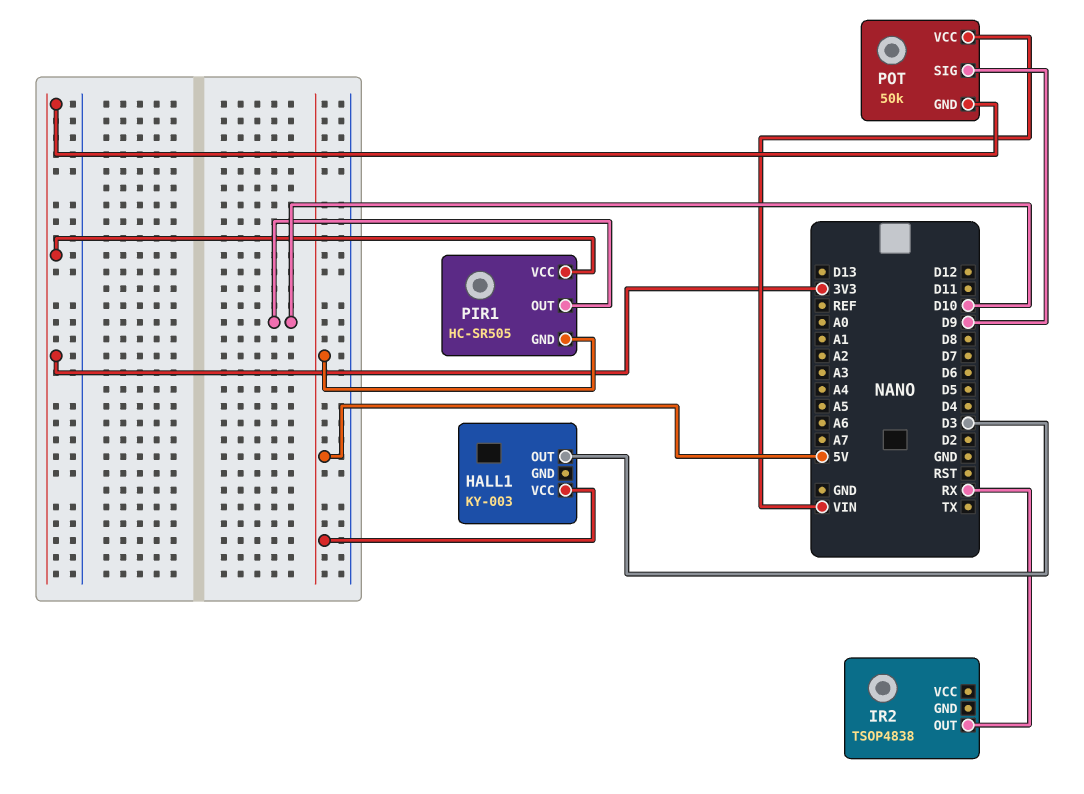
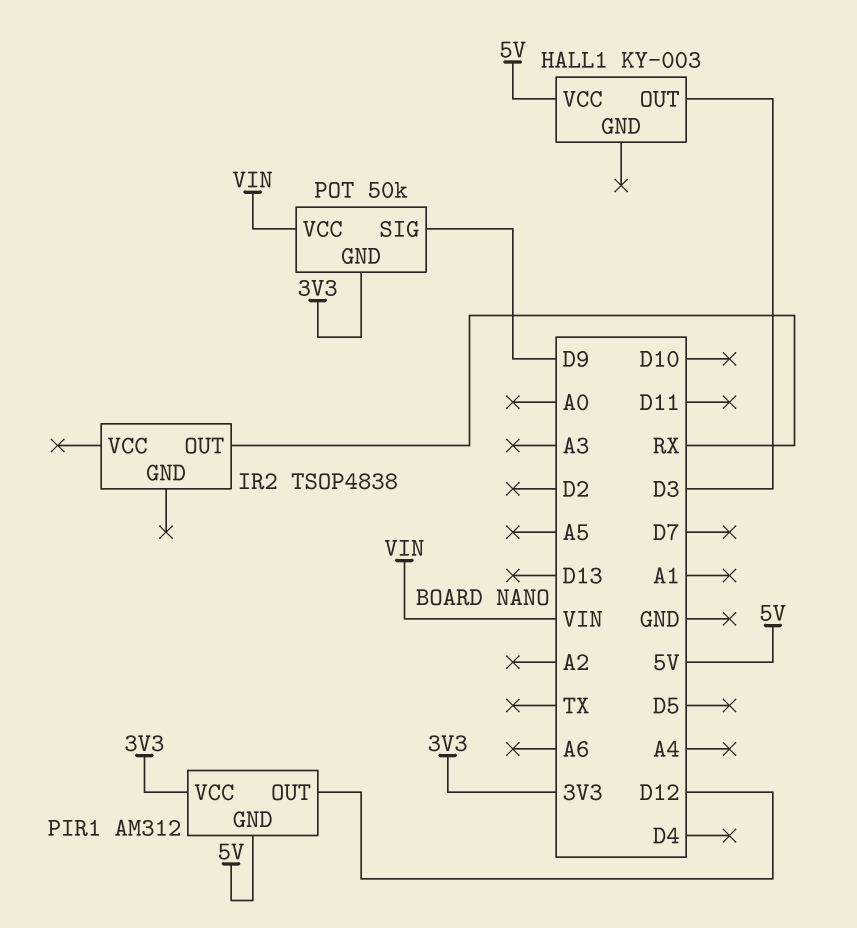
PIR1: HC-SR505 -> AM312
PIR1 pin OUT: D10 -> D12

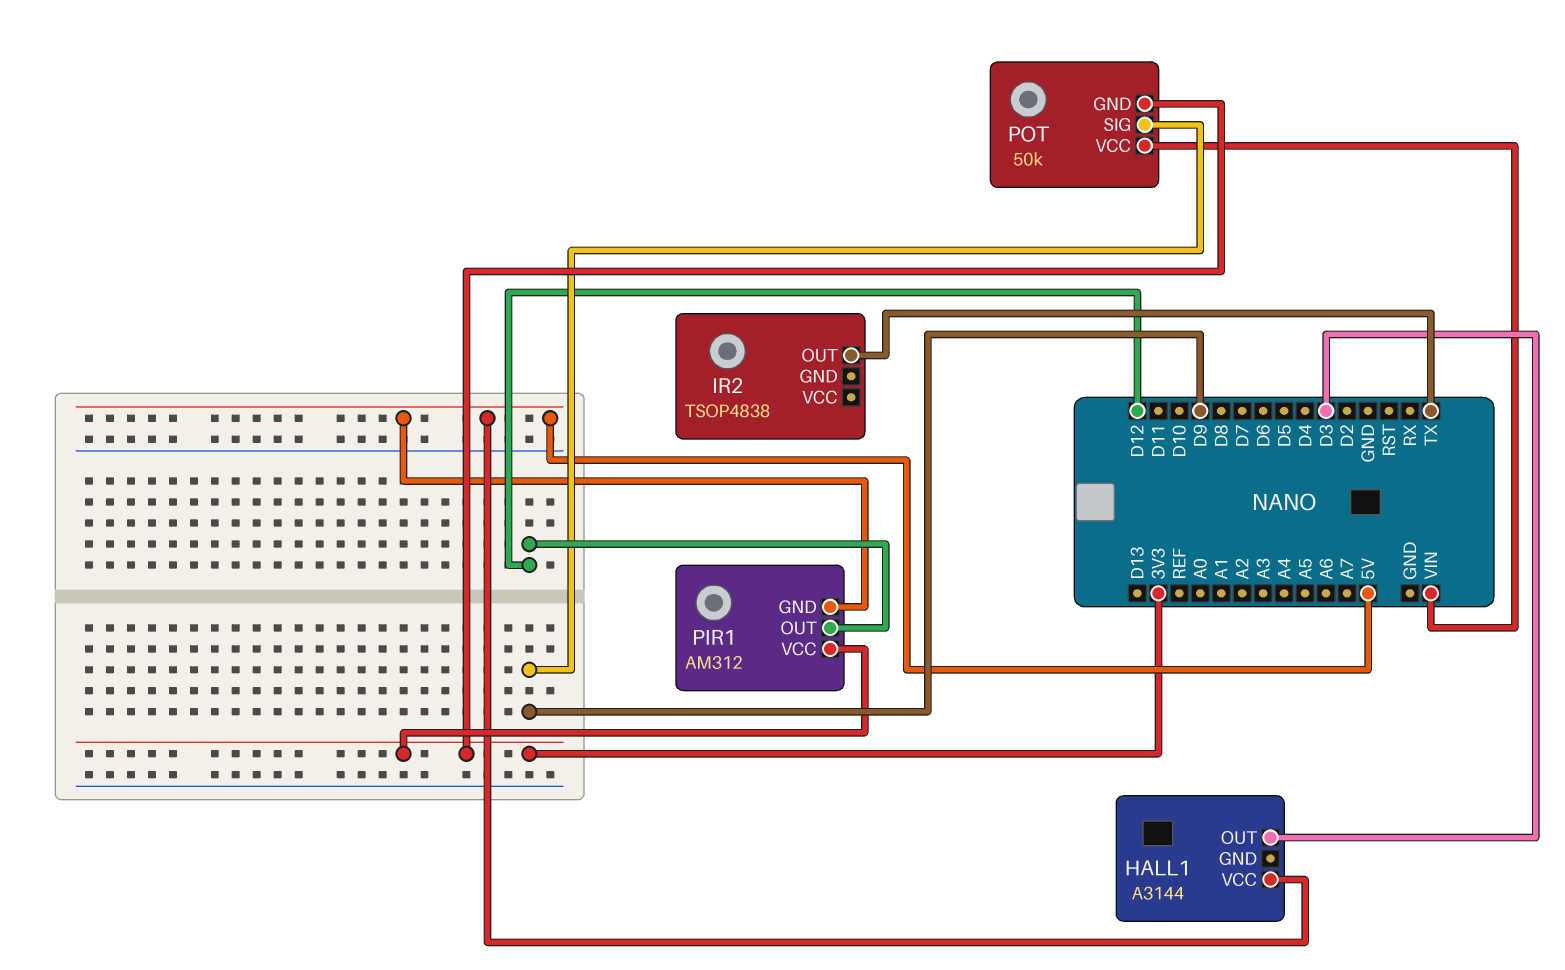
HALL1: KY-003 -> A3144
IR2 pin OUT: RX -> TX

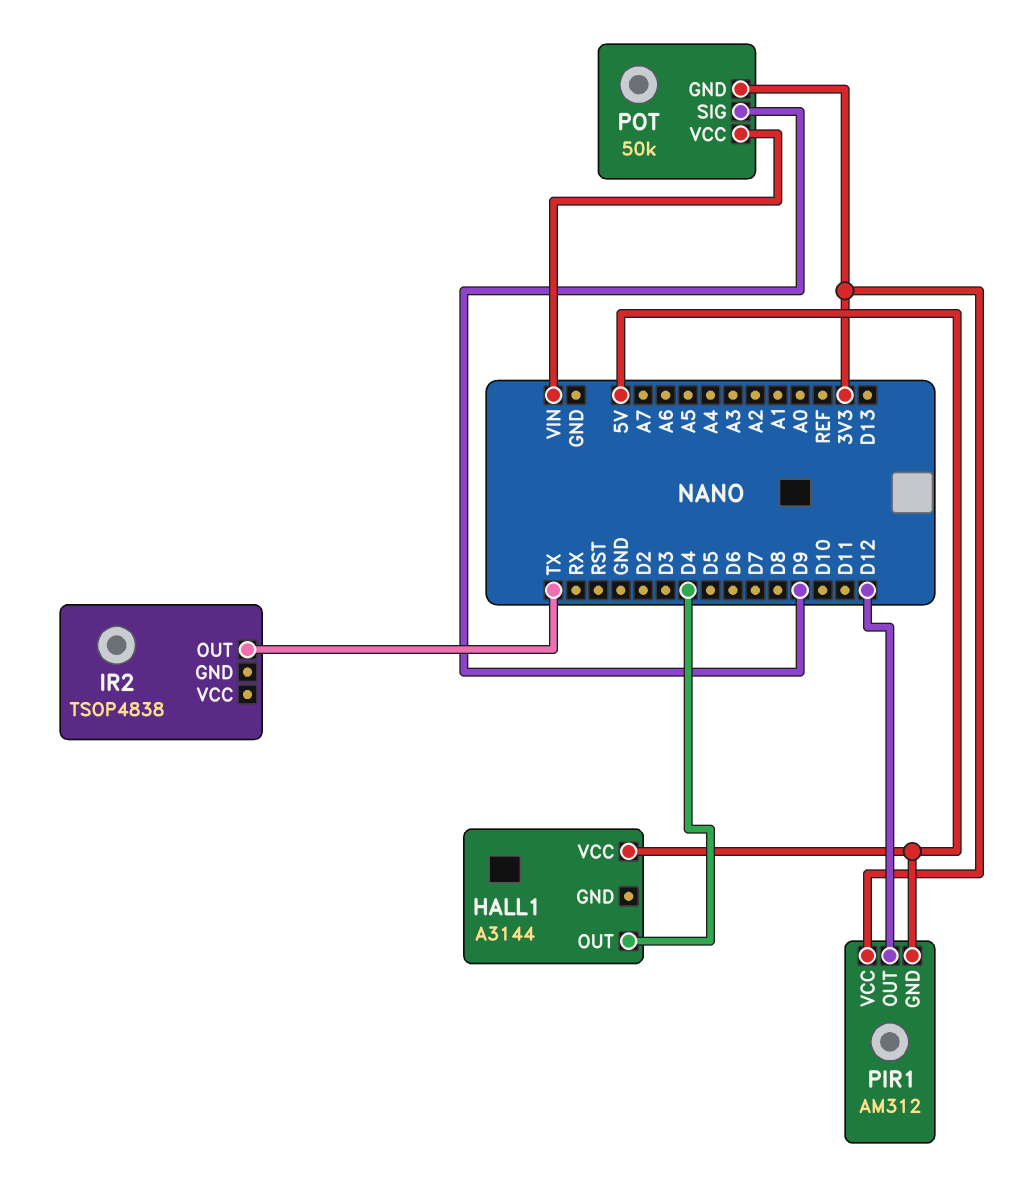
HALL1 pin OUT: D3 -> D4

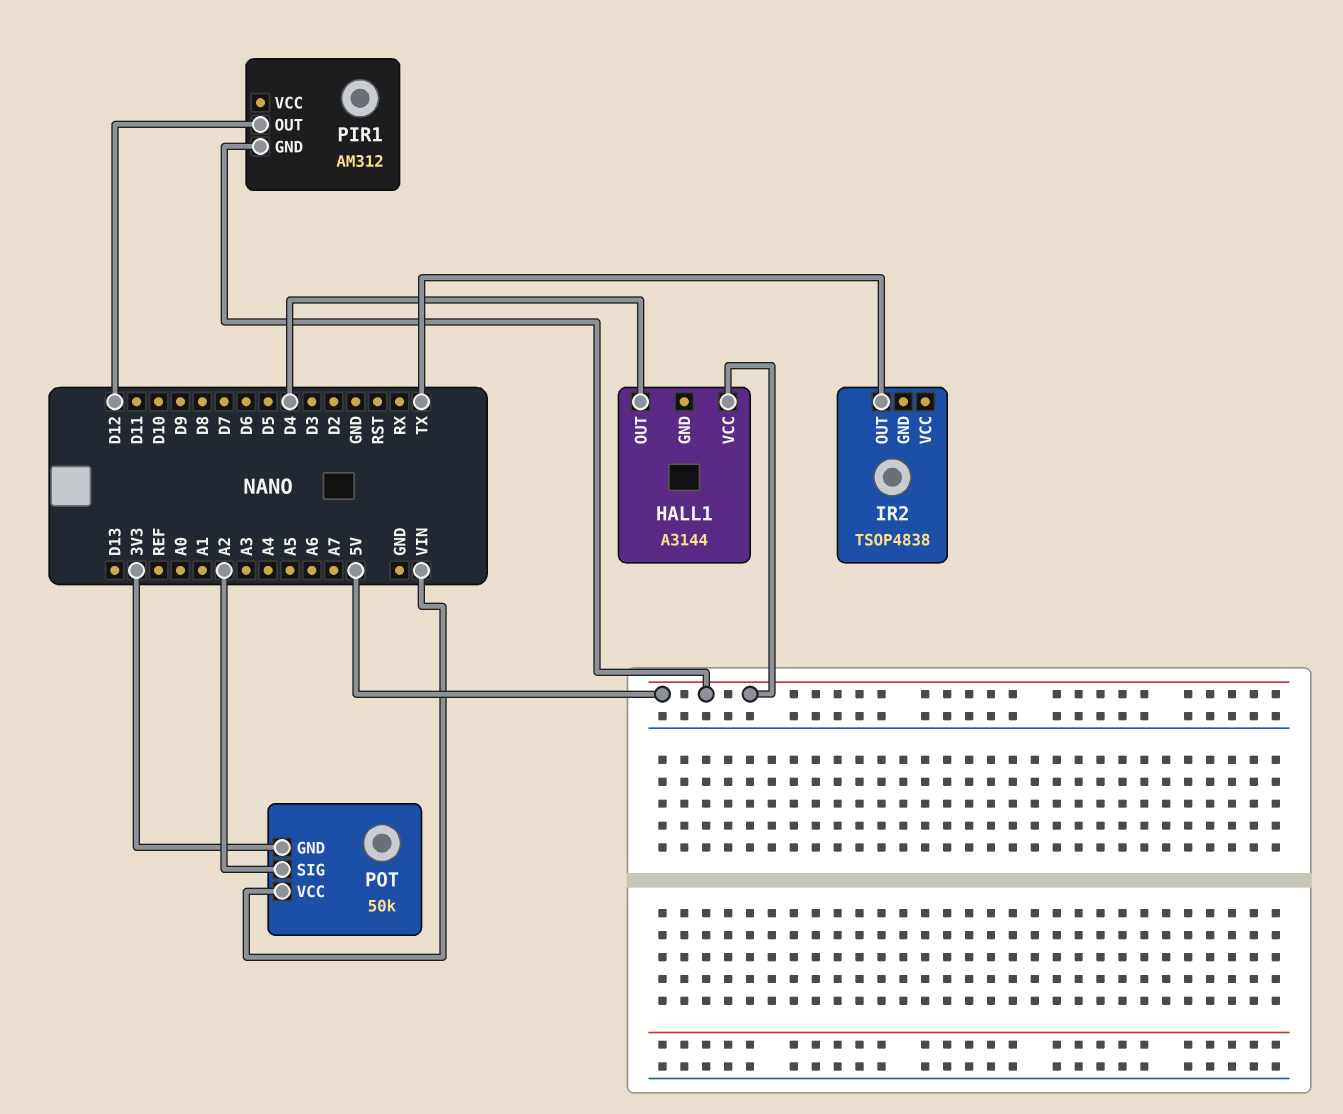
PIR1 pin VCC: 3V3 -> none
POT pin SIG: D9 -> A2

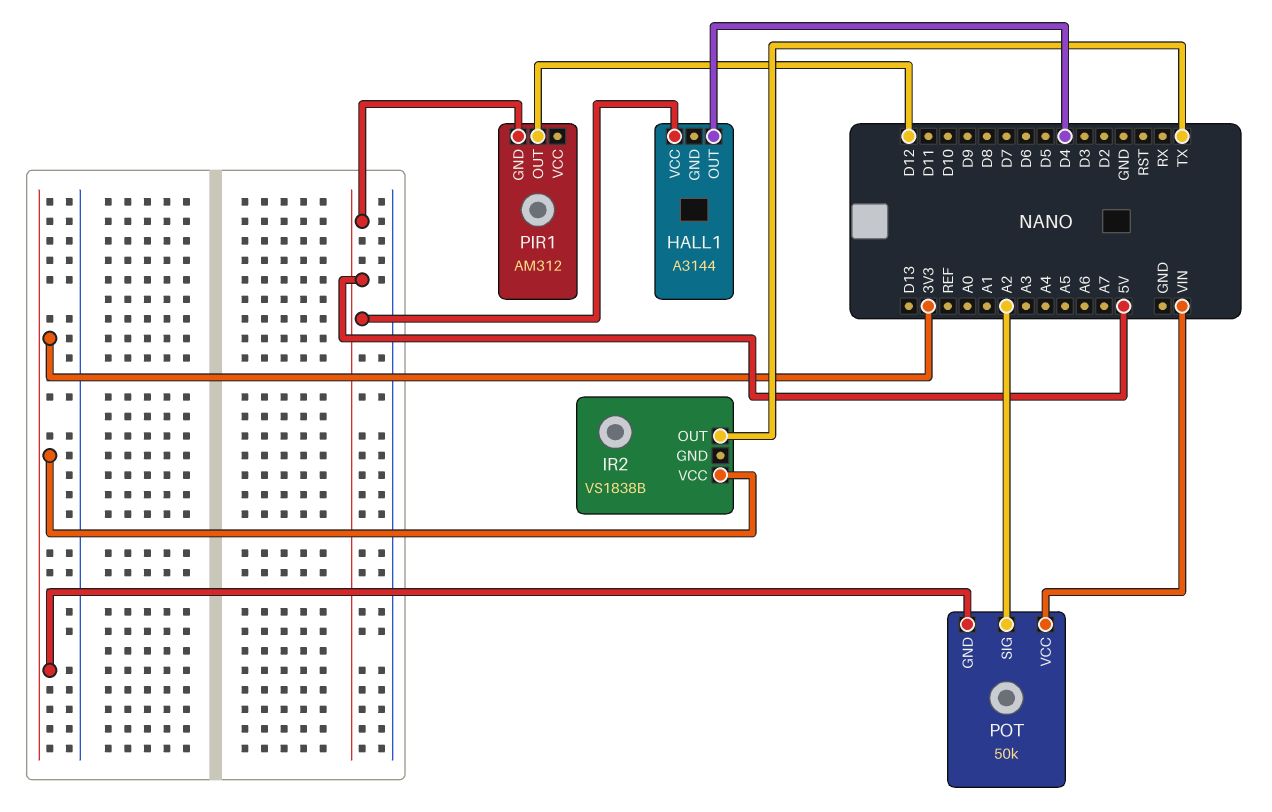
IR2: TSOP4838 -> VS1838B
IR2 pin VCC: none -> 3V3

